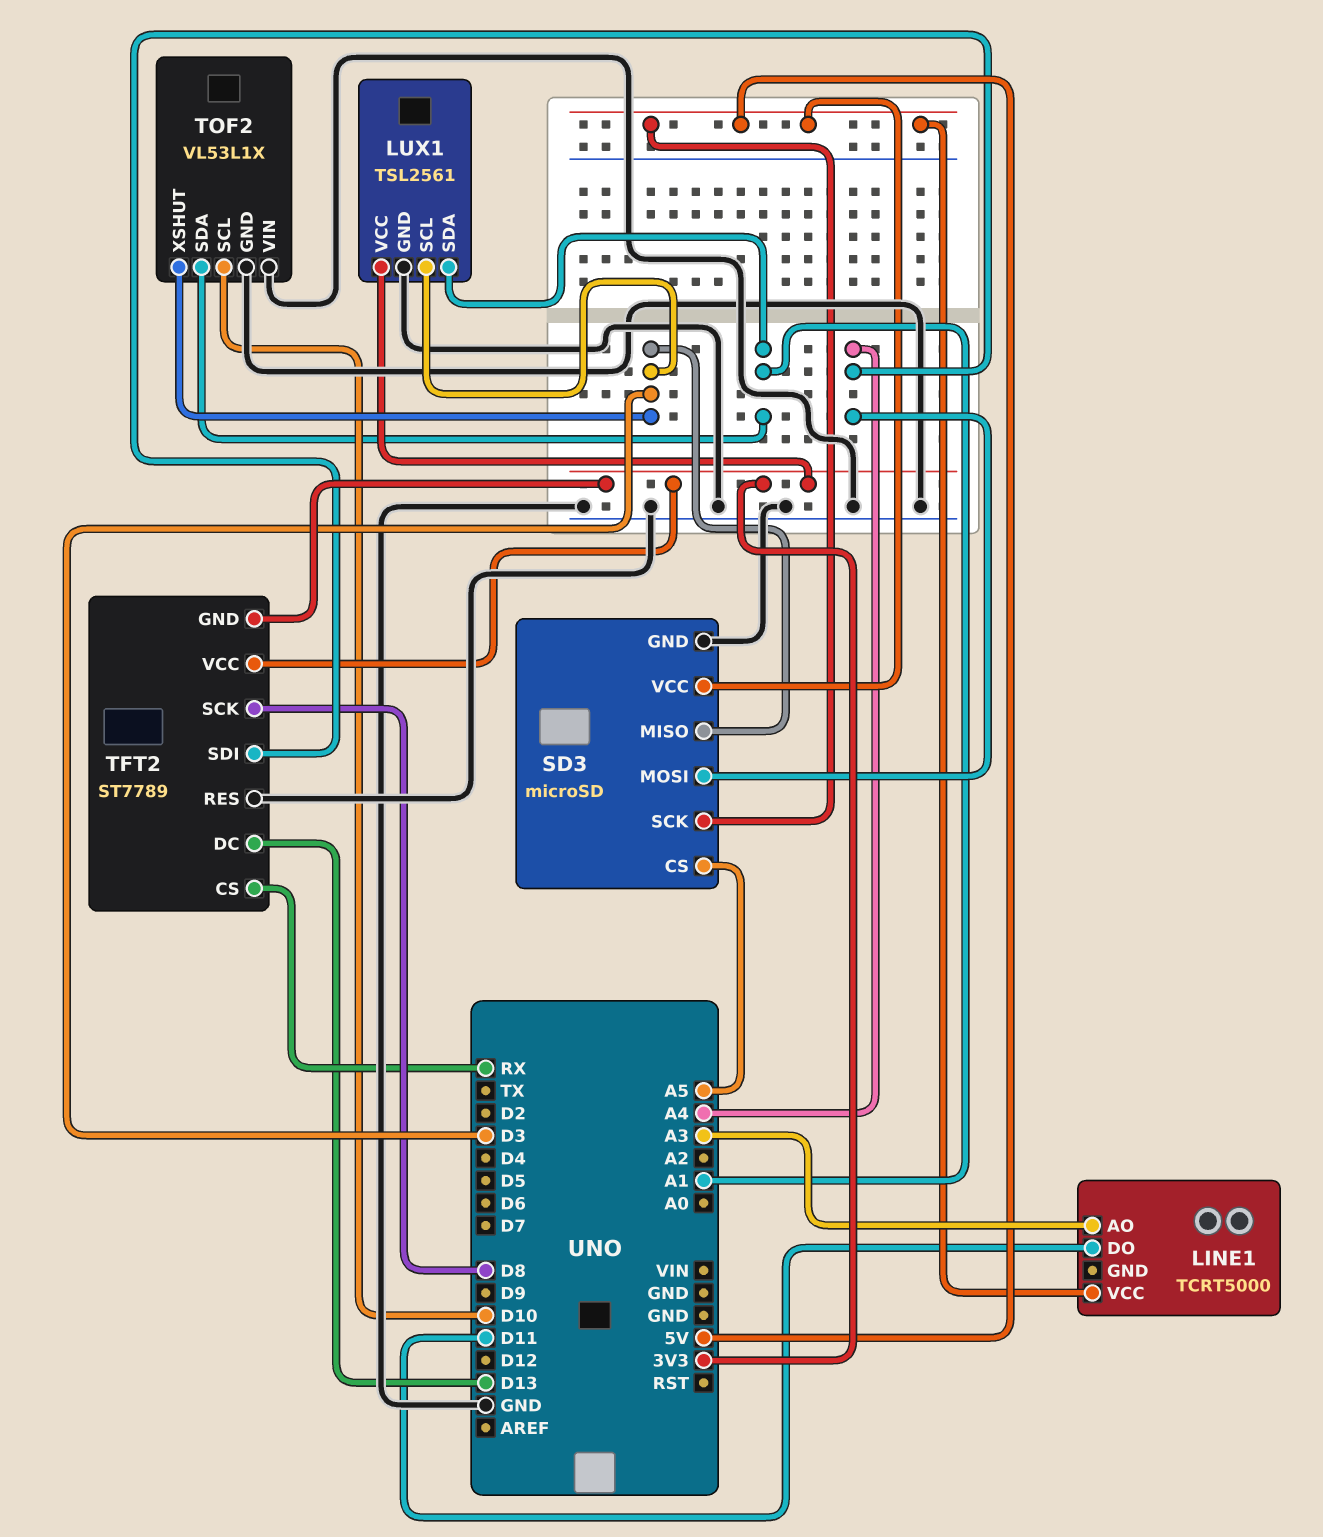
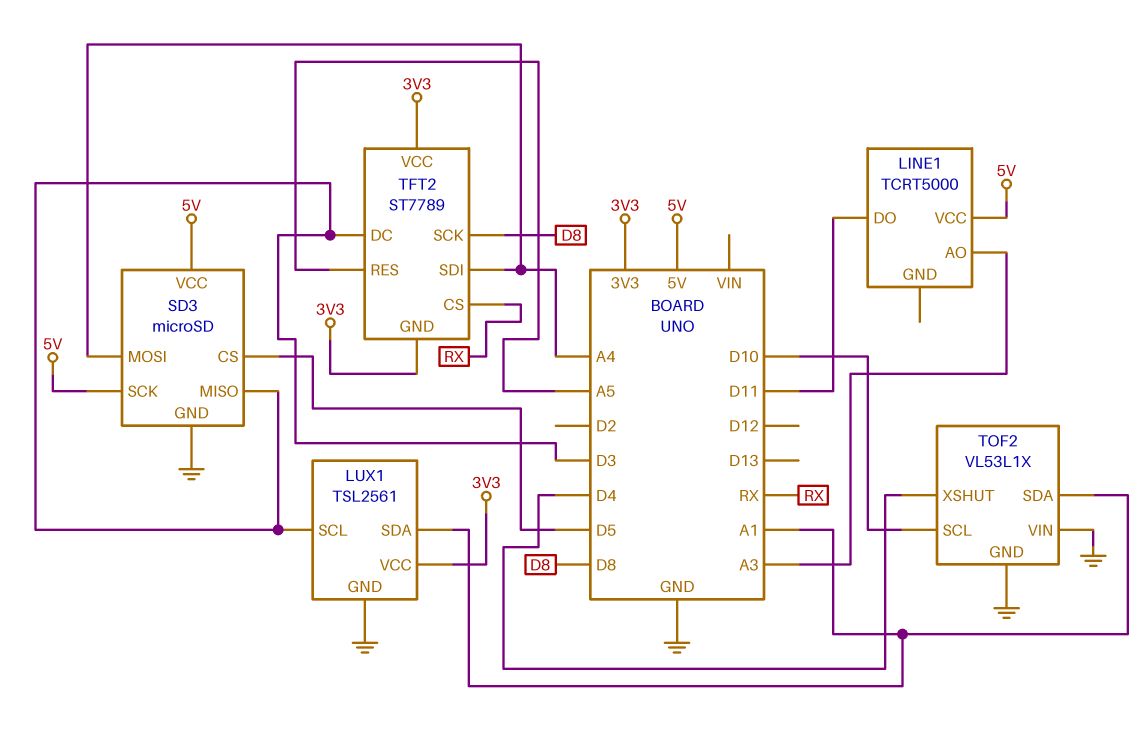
SD3 pin CS: A5 -> D5
TFT2 pin DC: D13 -> D3
TFT2 pin RES: GND -> A5
TOF2 pin XSHUT: D3 -> D4

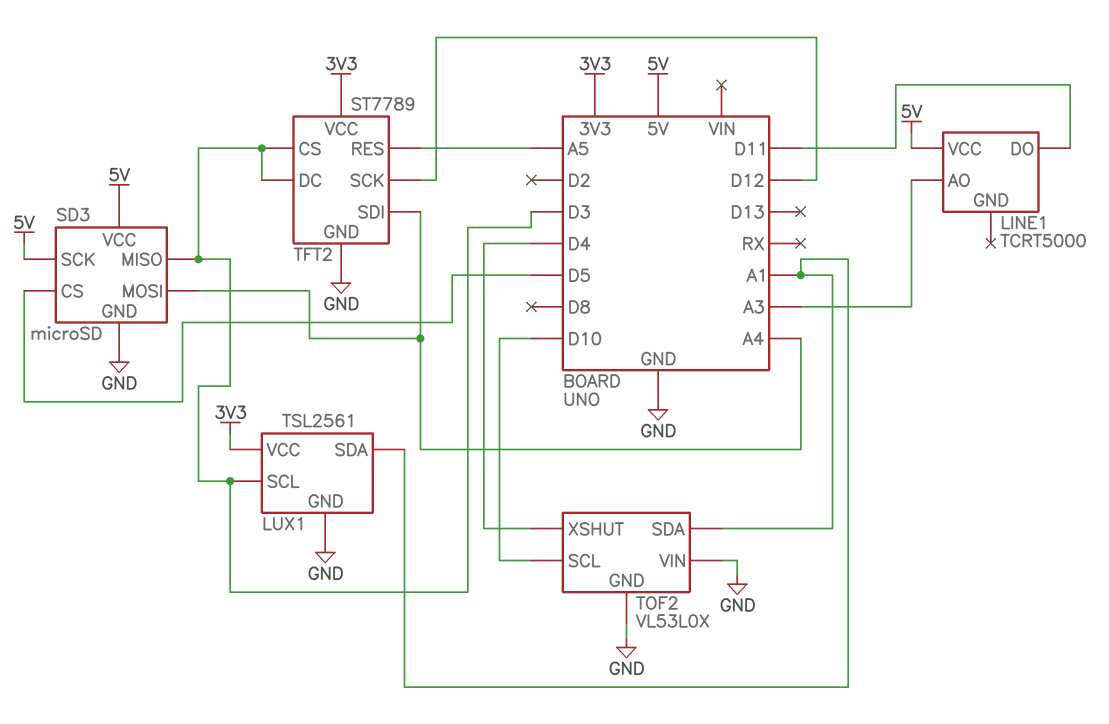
TFT2 pin CS: RX -> D3
TFT2 pin GND: 3V3 -> GND
TFT2 pin SCK: D8 -> D12
TOF2: VL53L1X -> VL53L0X

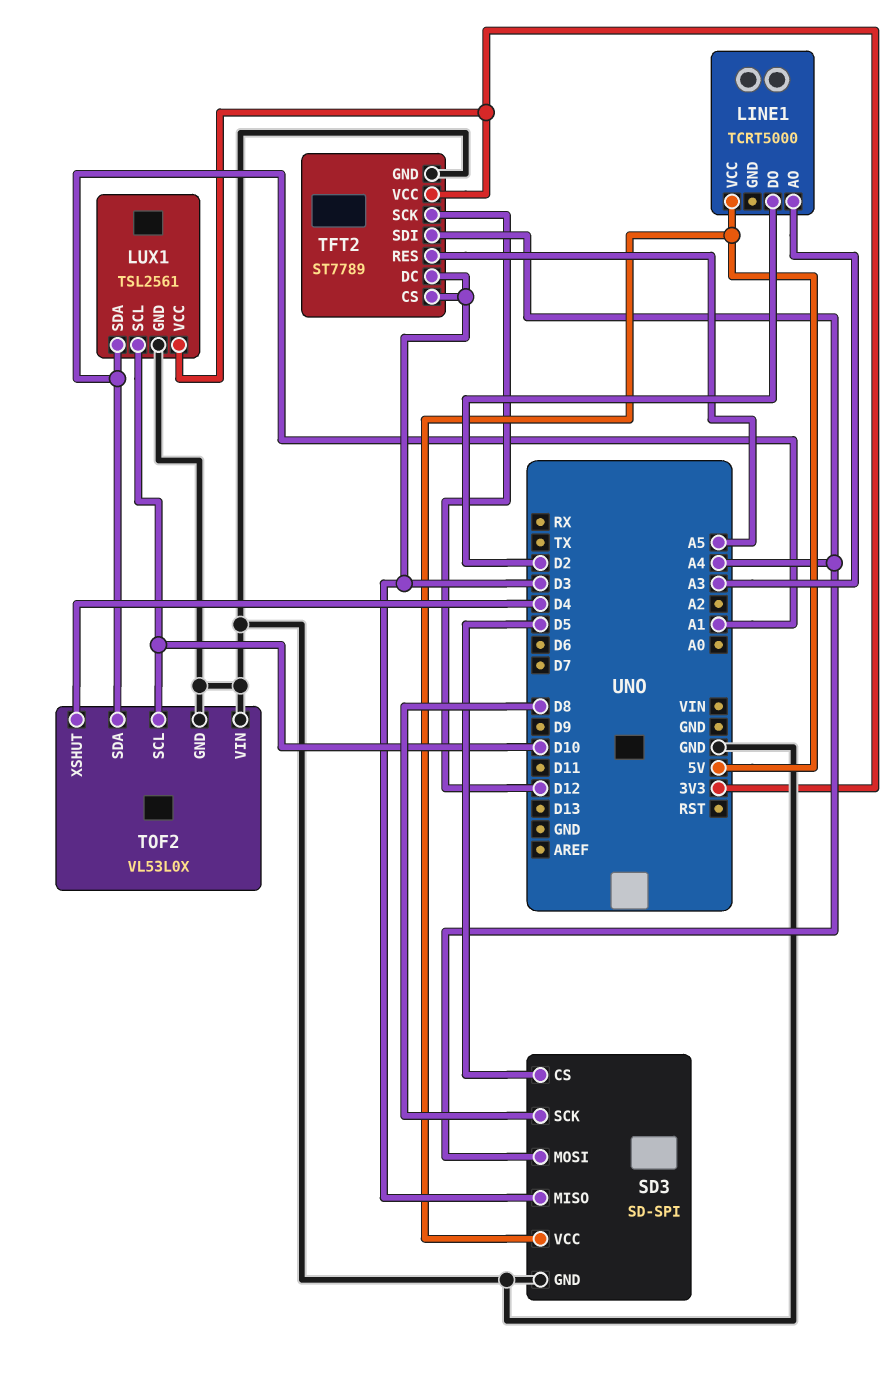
LINE1 pin DO: D11 -> D2
LUX1 pin SCL: D3 -> D10
SD3: microSD -> SD-SPI
SD3 pin SCK: 5V -> D8

